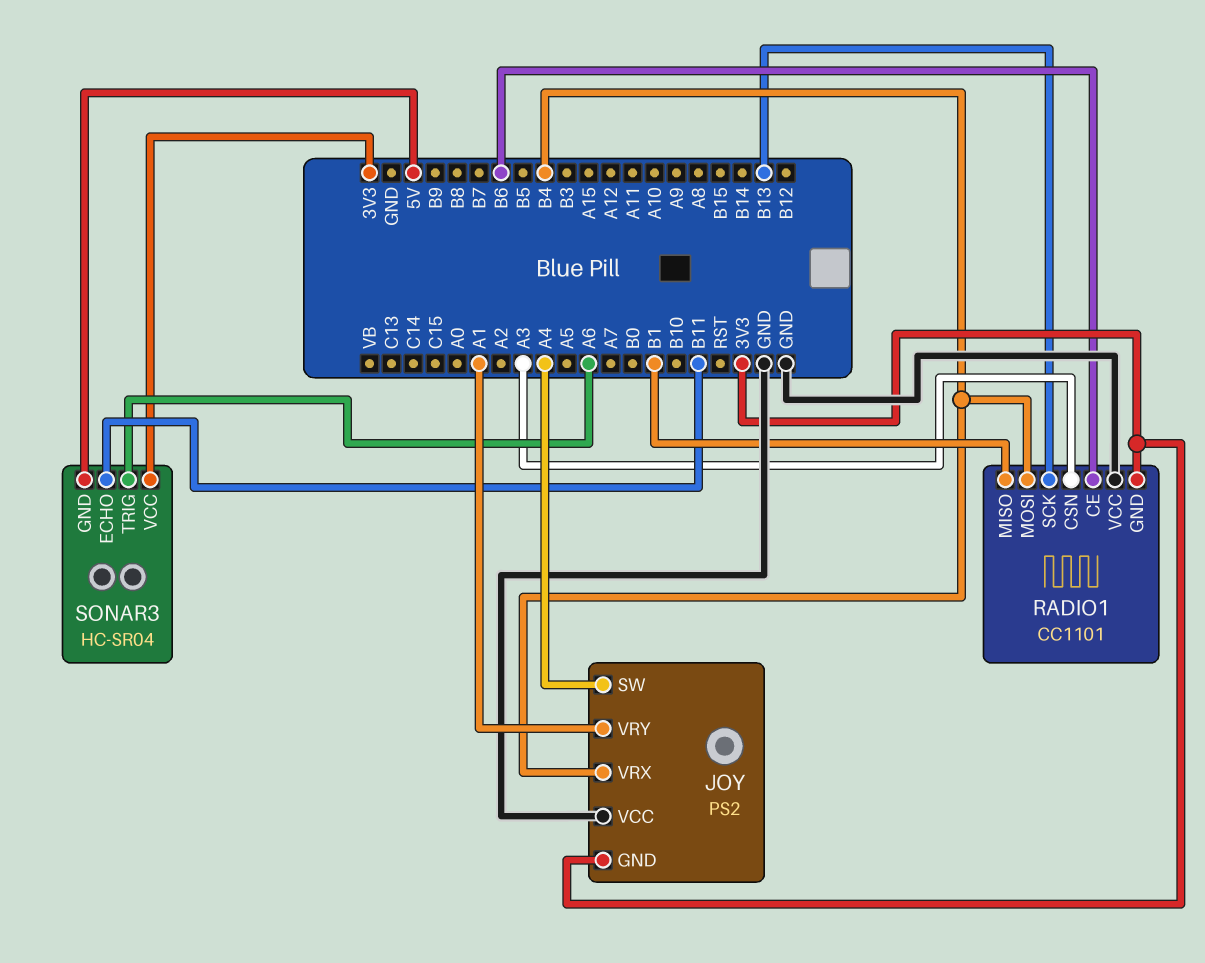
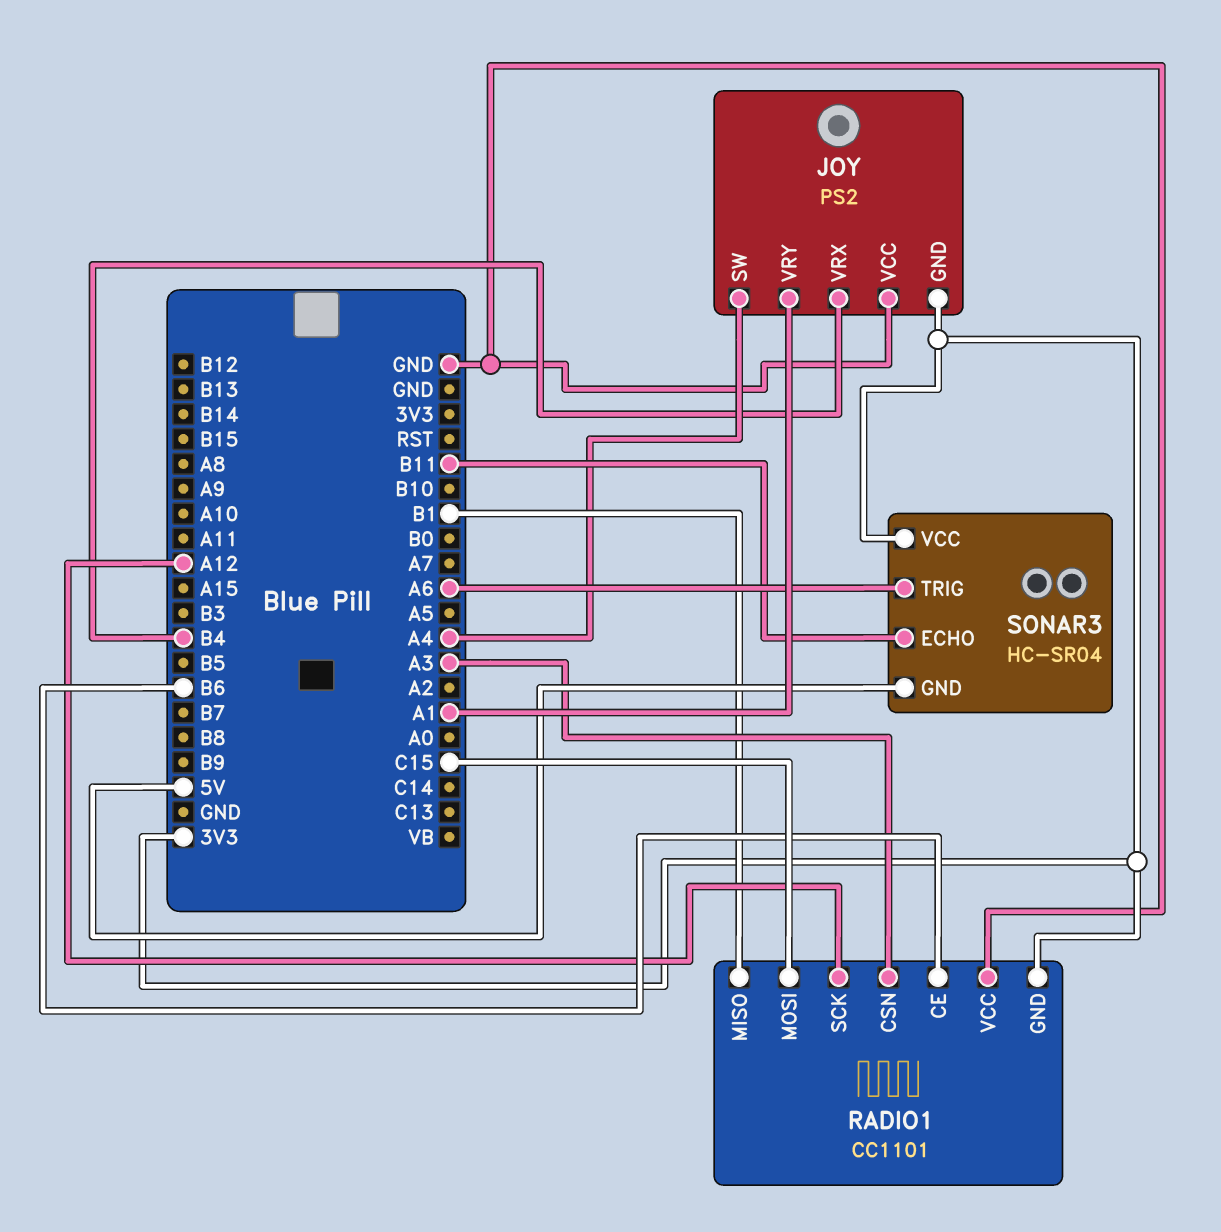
RADIO1 pin MOSI: B4 -> C15
RADIO1 pin SCK: B13 -> A12

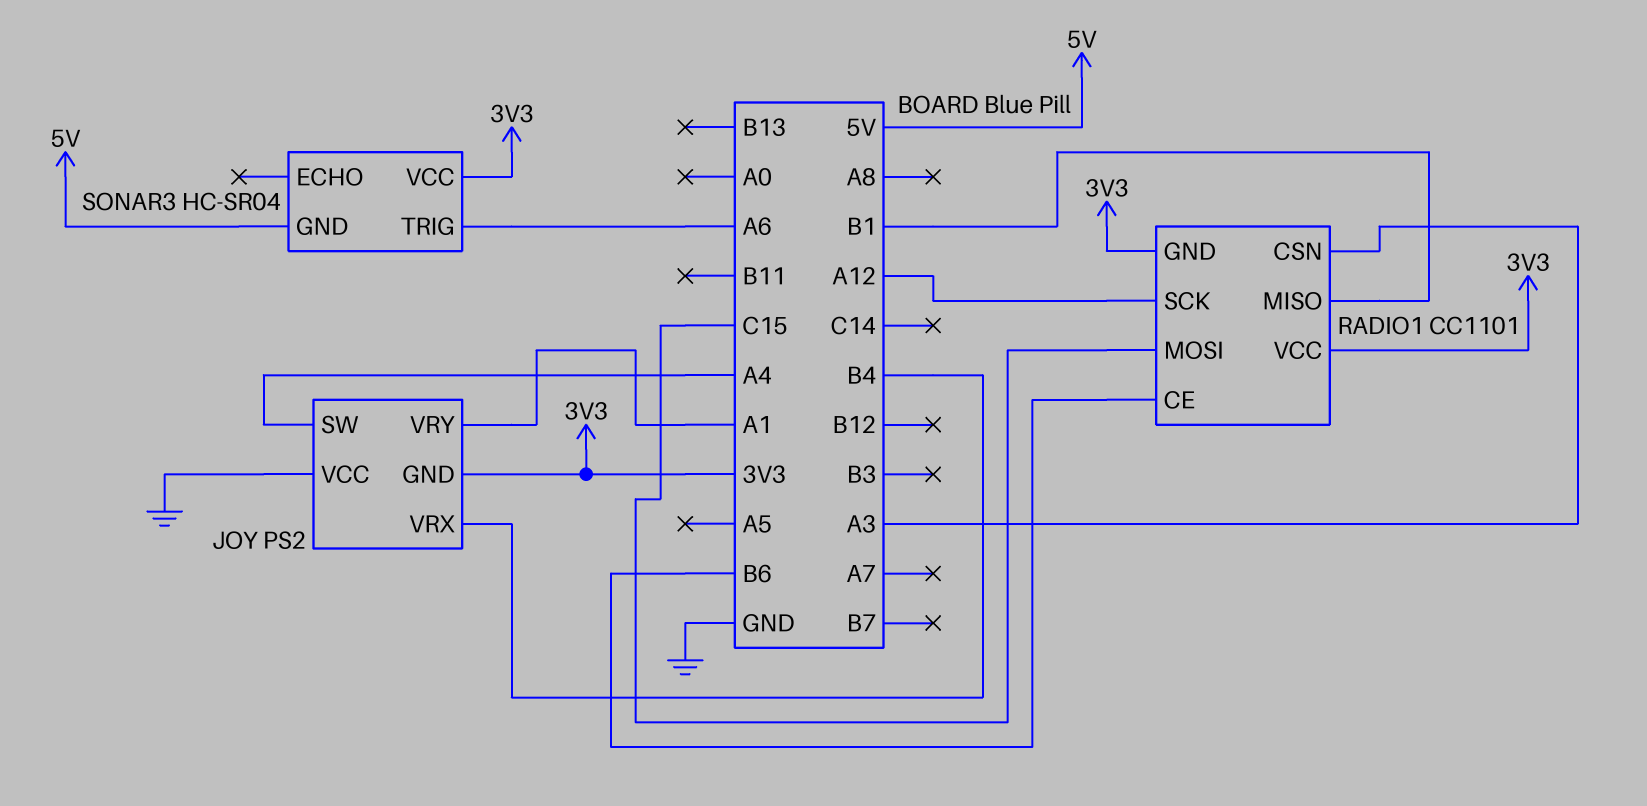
RADIO1 pin VCC: GND -> 3V3
SONAR3 pin ECHO: B11 -> none

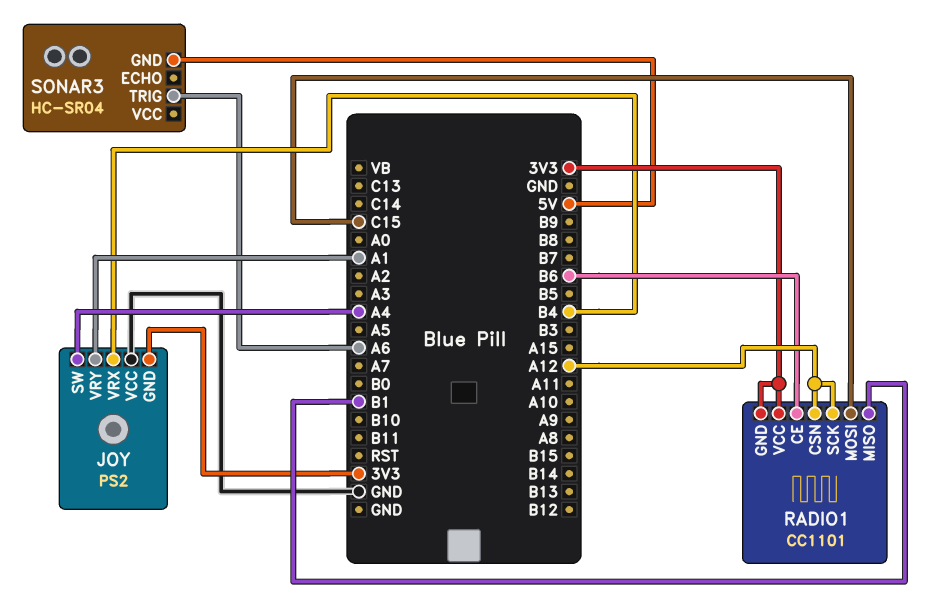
RADIO1 pin CSN: A3 -> A12
SONAR3 pin VCC: 3V3 -> none

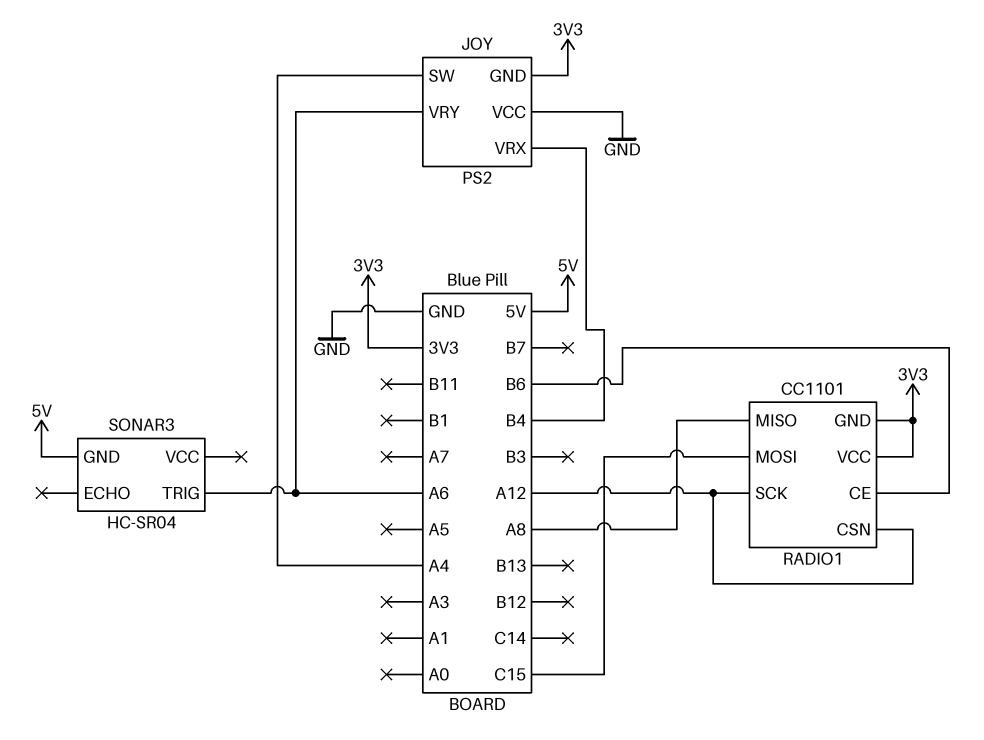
JOY pin VRY: A1 -> A6
RADIO1 pin MISO: B1 -> A8

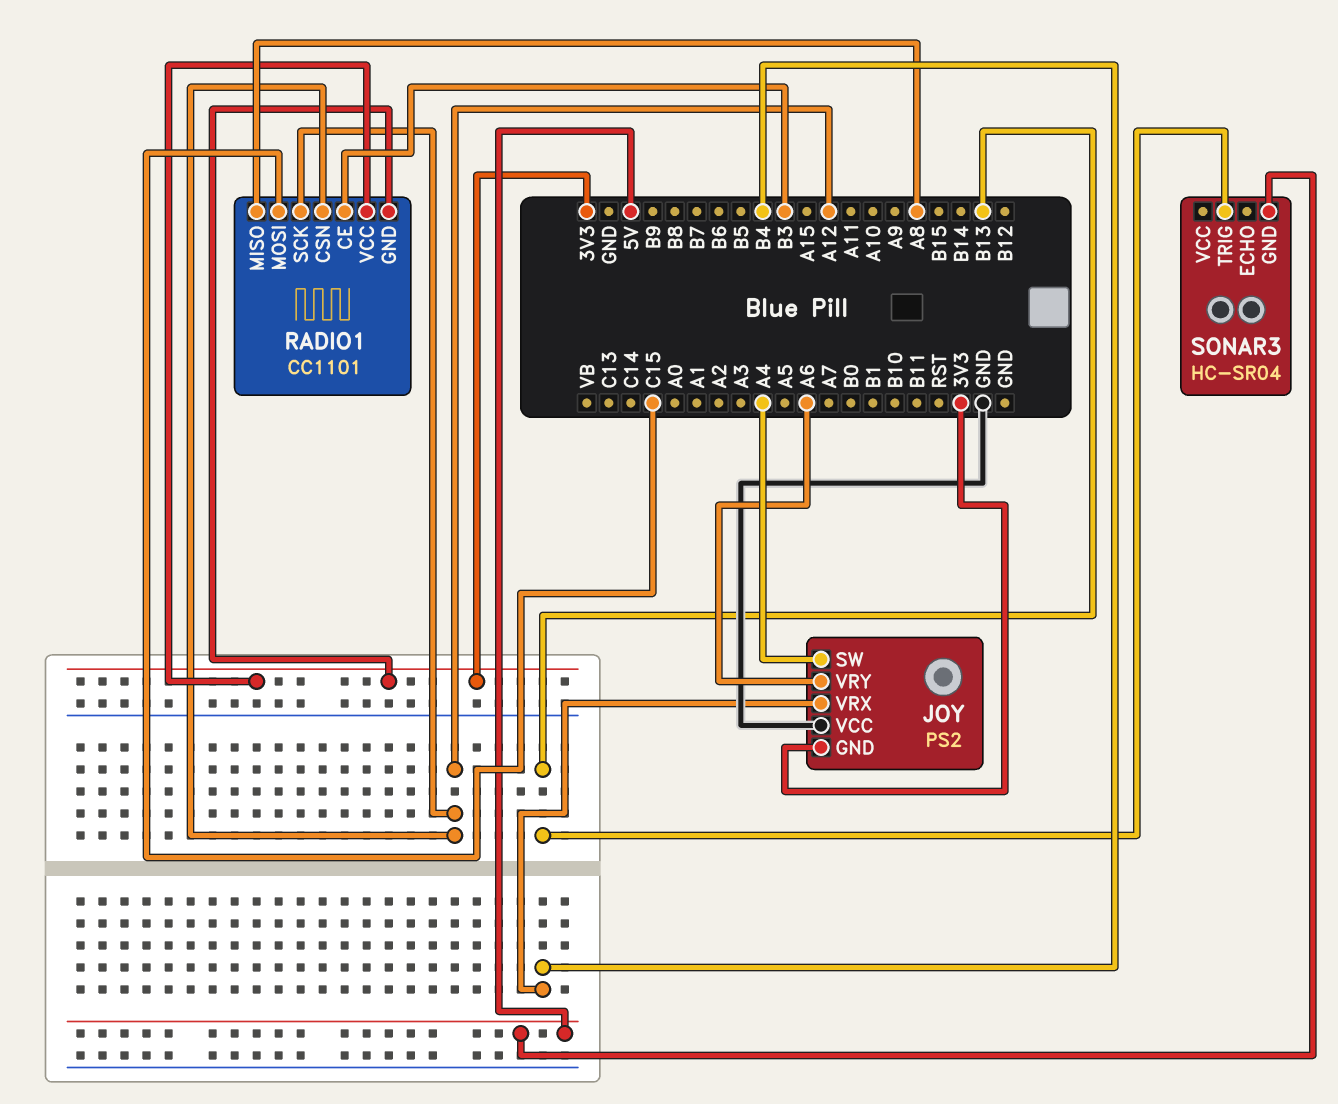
RADIO1 pin CE: B6 -> B3
SONAR3 pin TRIG: A6 -> B13

